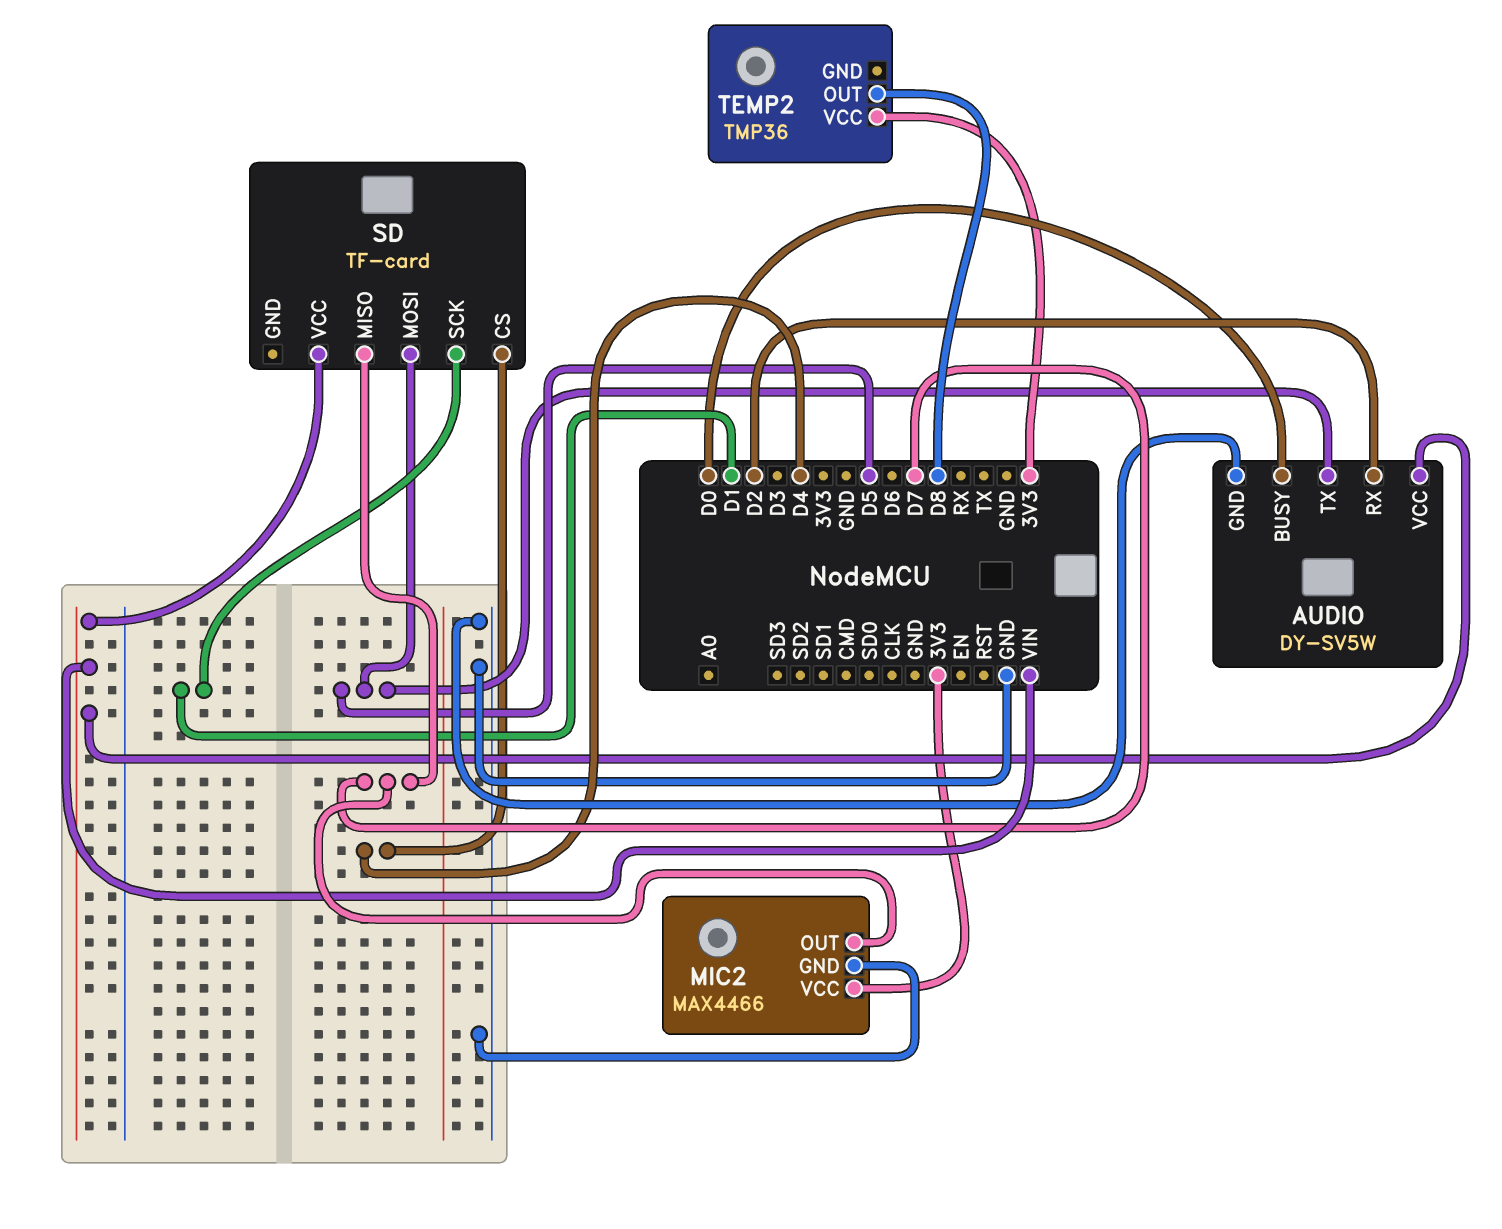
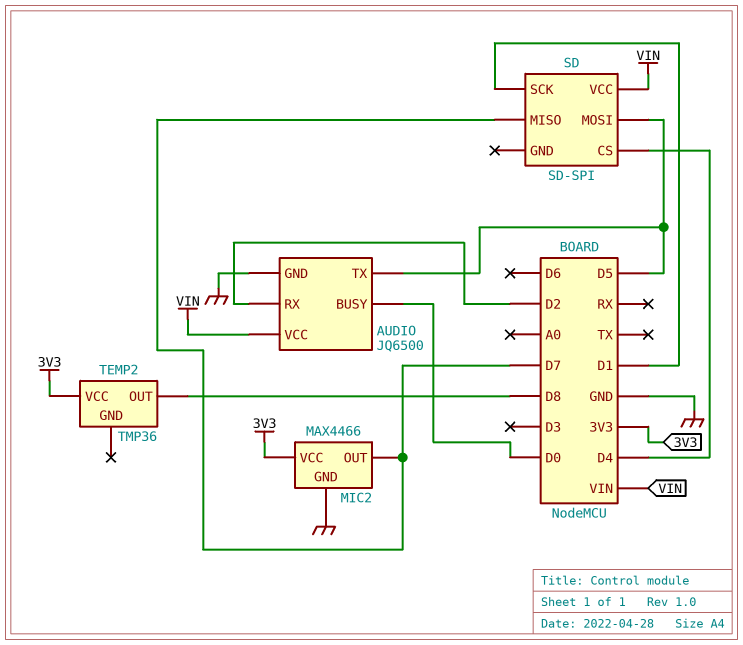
AUDIO: DY-SV5W -> JQ6500
SD: TF-card -> SD-SPI

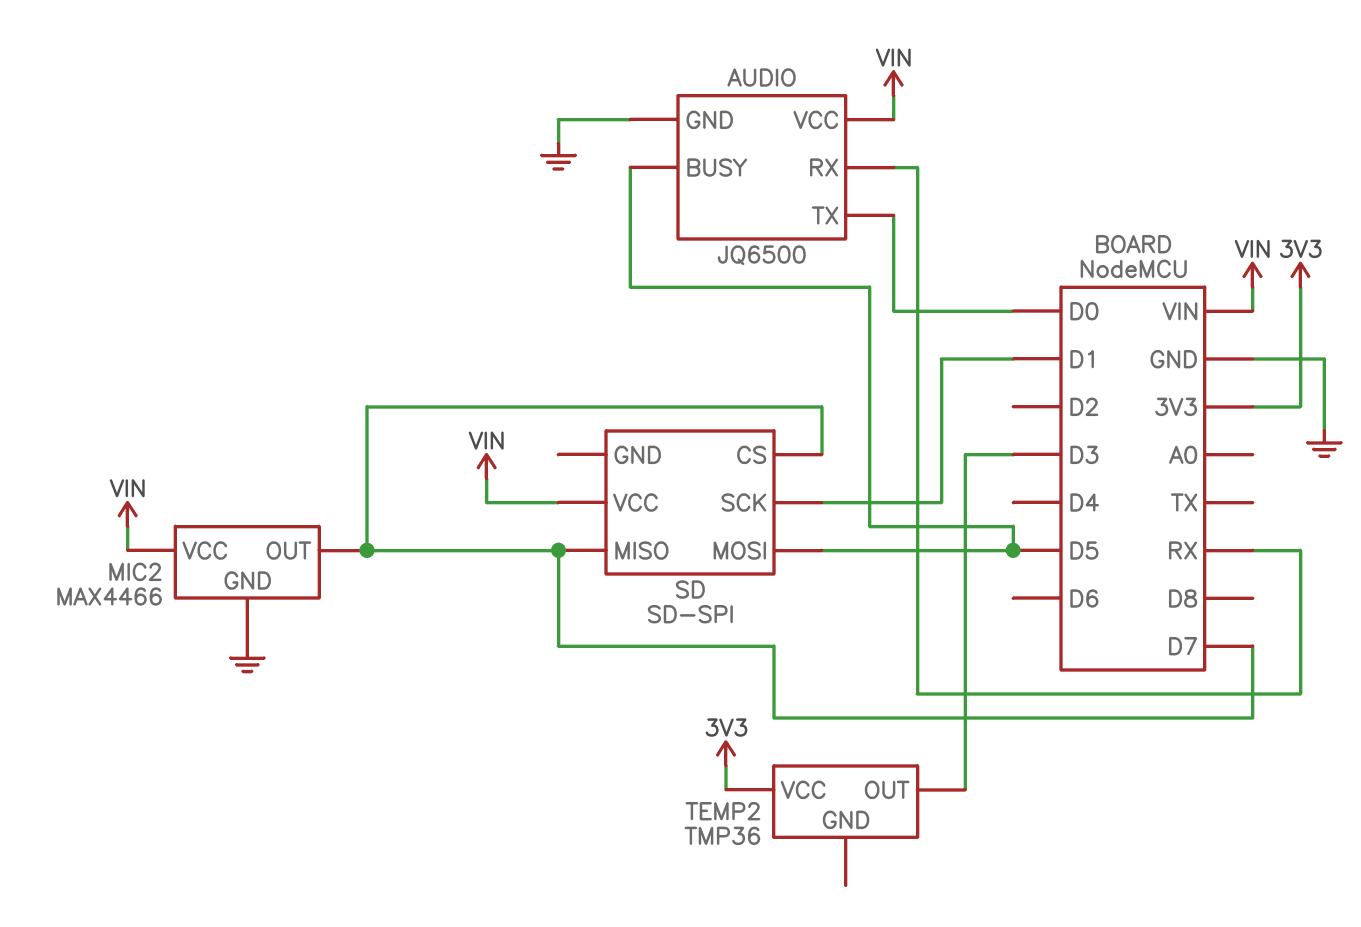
AUDIO pin BUSY: D0 -> D5
AUDIO pin RX: D2 -> RX
AUDIO pin TX: D5 -> D0
MIC2 pin VCC: 3V3 -> VIN
SD pin CS: D4 -> D7
TEMP2 pin OUT: D8 -> D3

